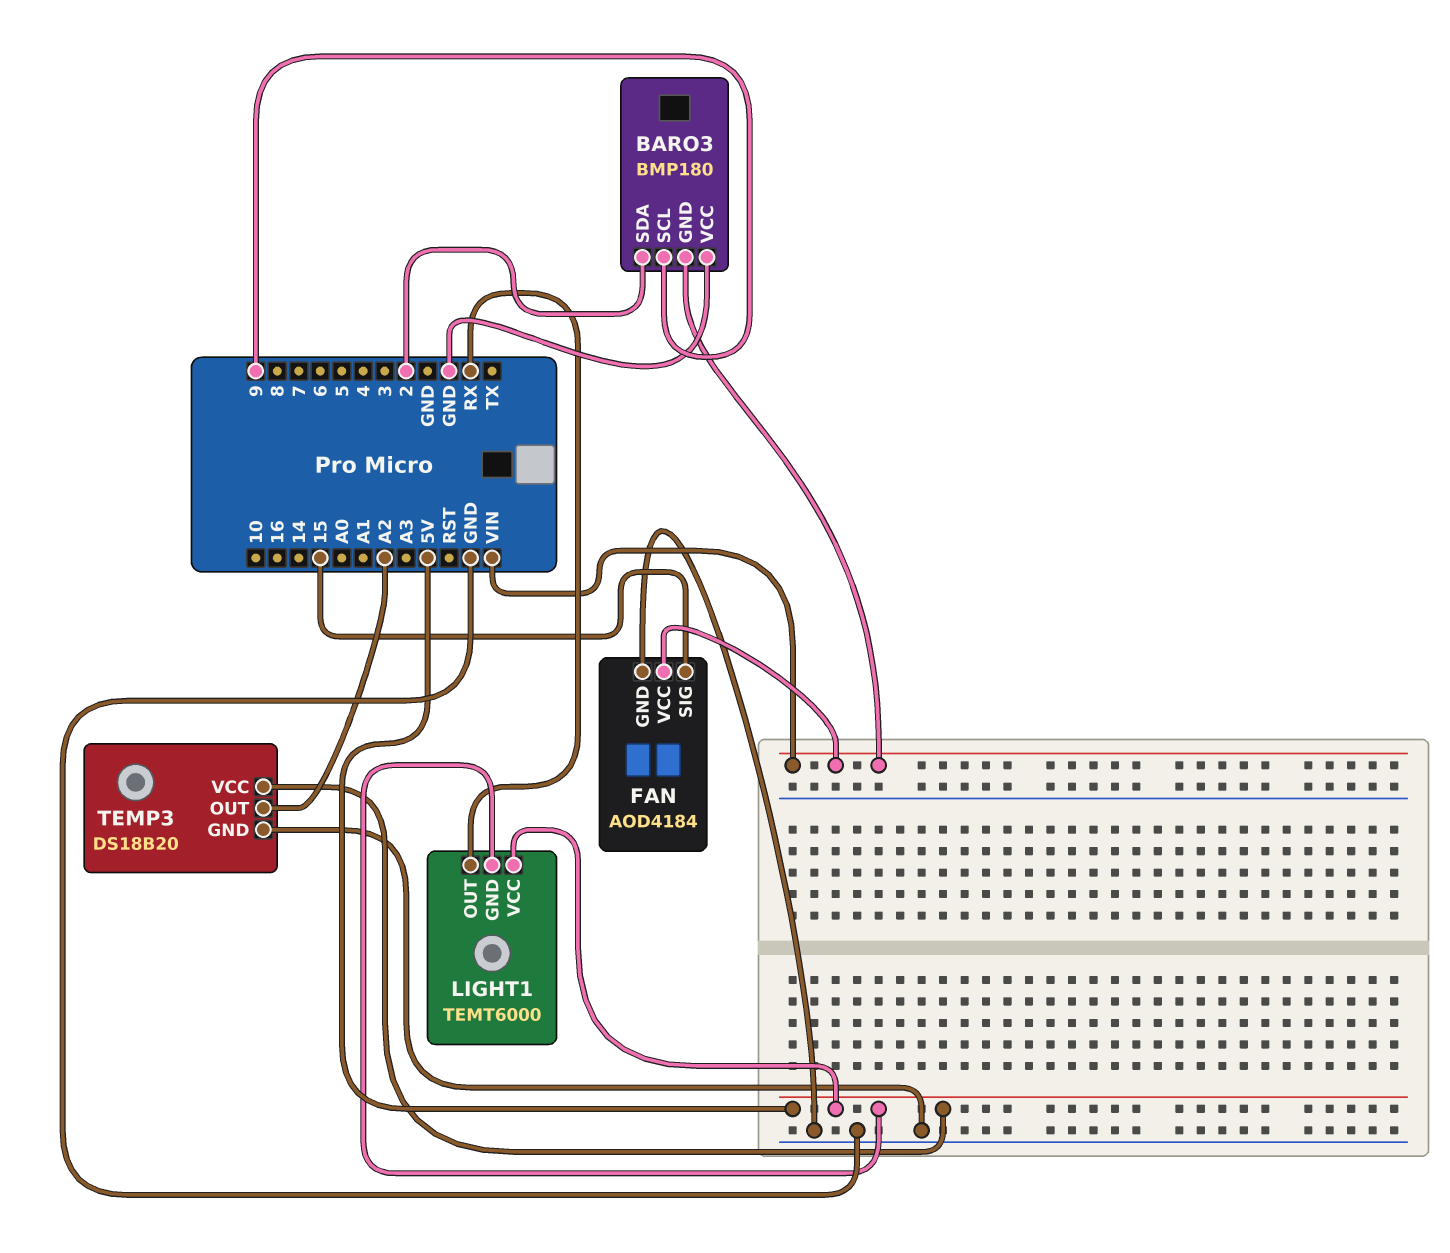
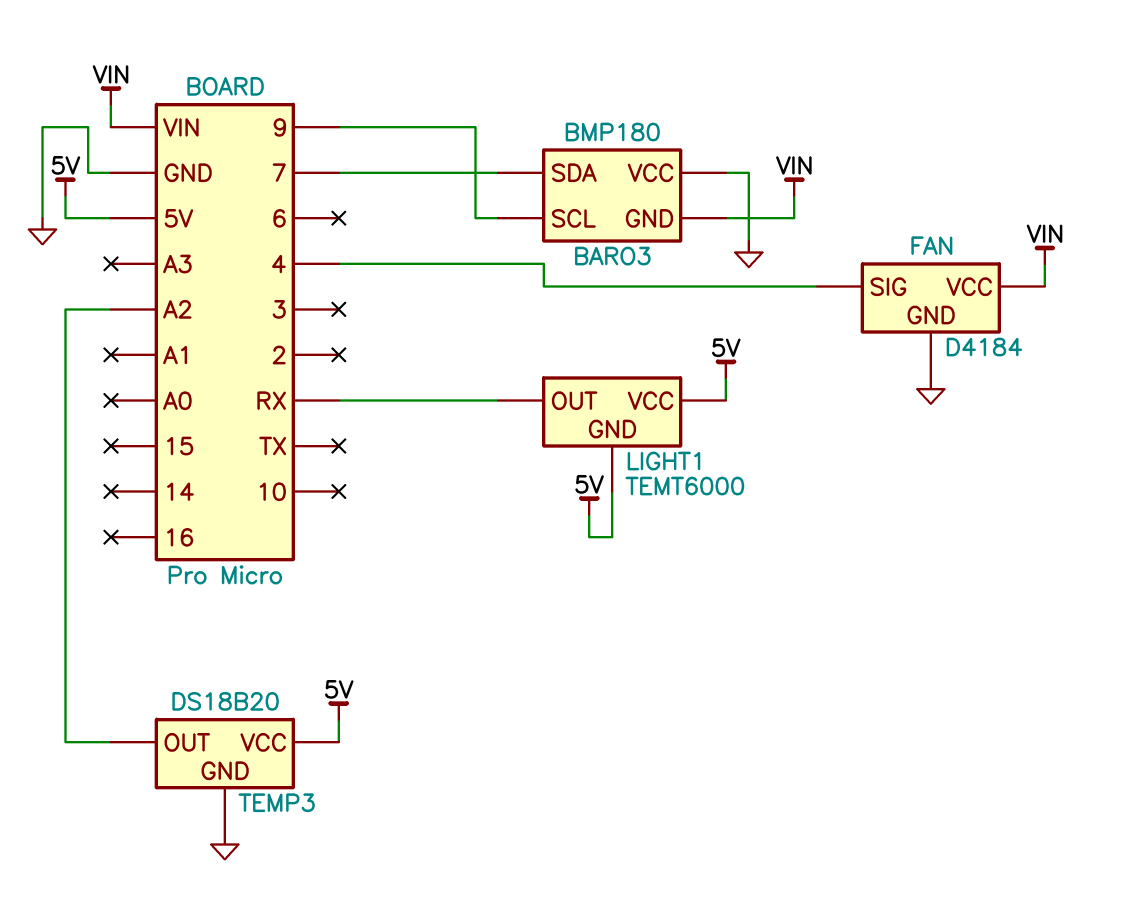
BARO3 pin SDA: 2 -> 7
FAN: AOD4184 -> D4184
FAN pin SIG: 15 -> 4

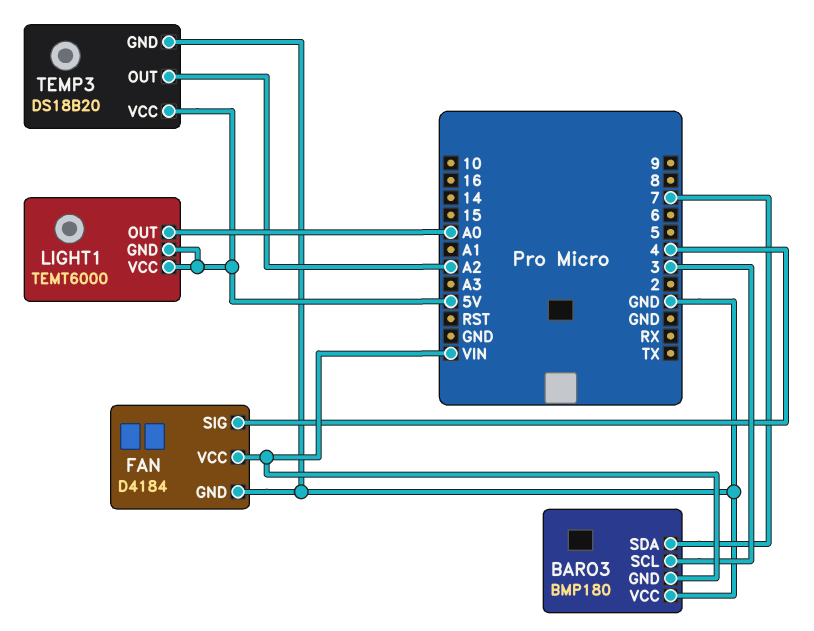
BARO3 pin SCL: 9 -> 3
LIGHT1 pin OUT: RX -> A0

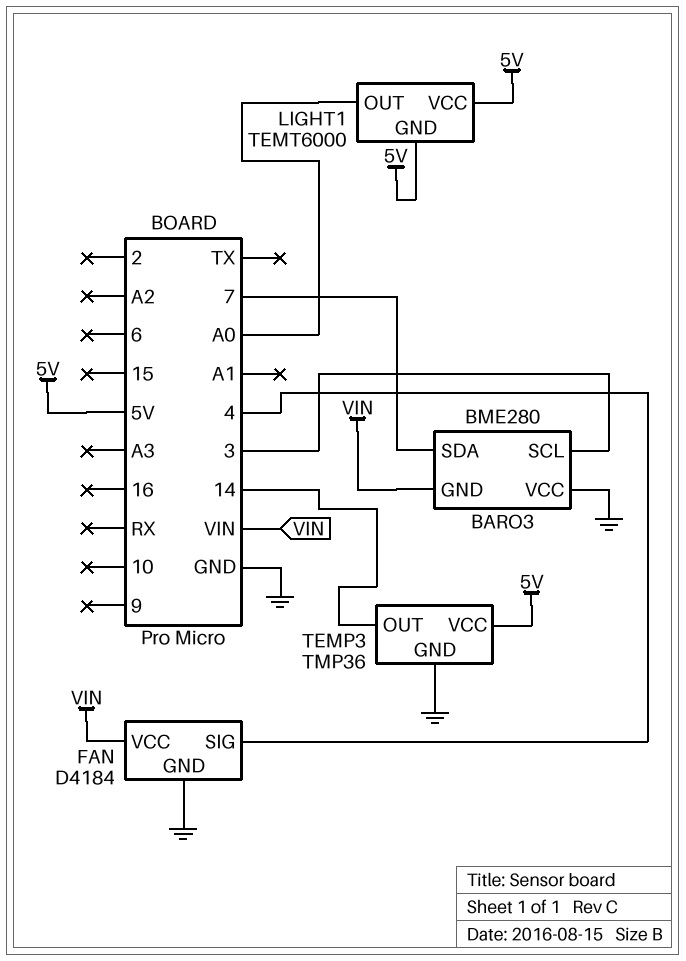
BARO3: BMP180 -> BME280
TEMP3: DS18B20 -> TMP36
TEMP3 pin OUT: A2 -> 14

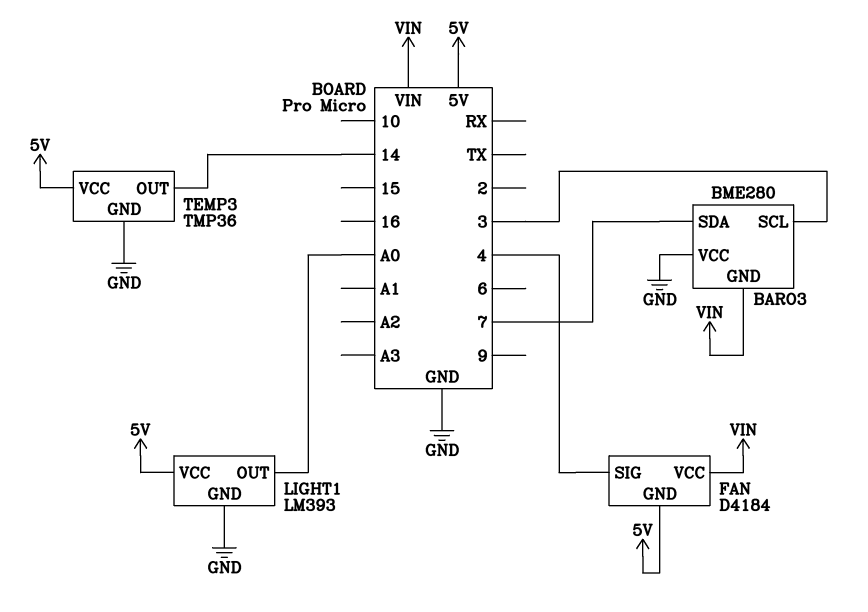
FAN pin GND: GND -> 5V
LIGHT1: TEMT6000 -> LM393
LIGHT1 pin GND: 5V -> GND

